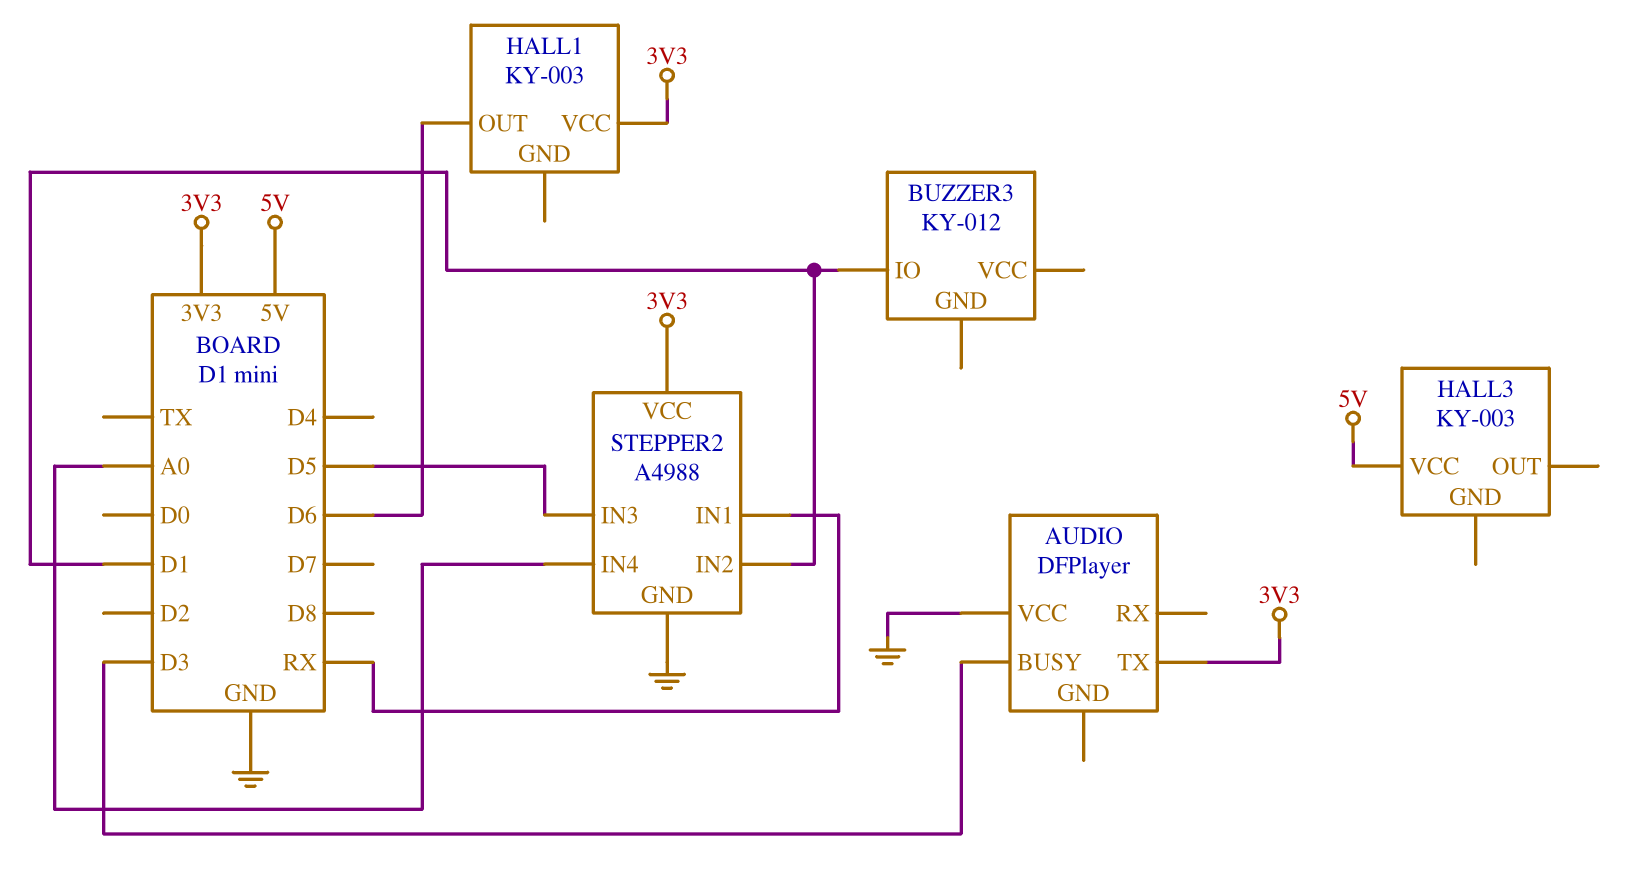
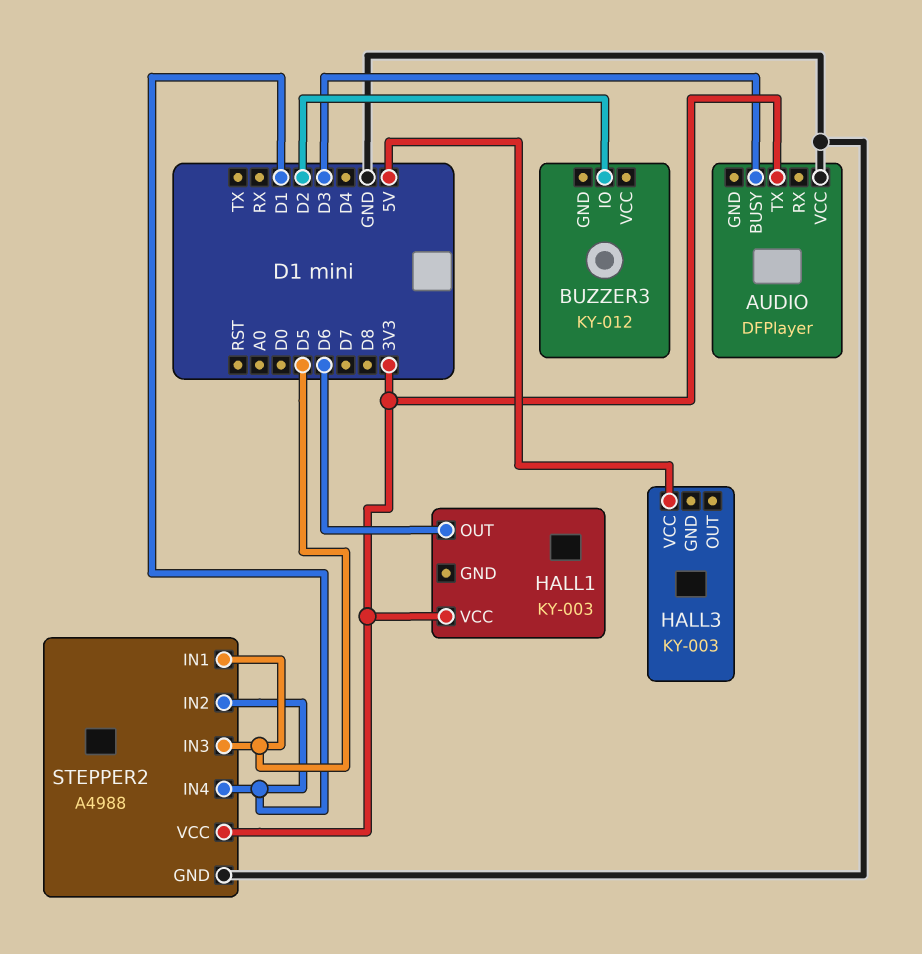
BUZZER3 pin IO: D1 -> D2
STEPPER2 pin IN1: RX -> D5
STEPPER2 pin IN4: A0 -> D1

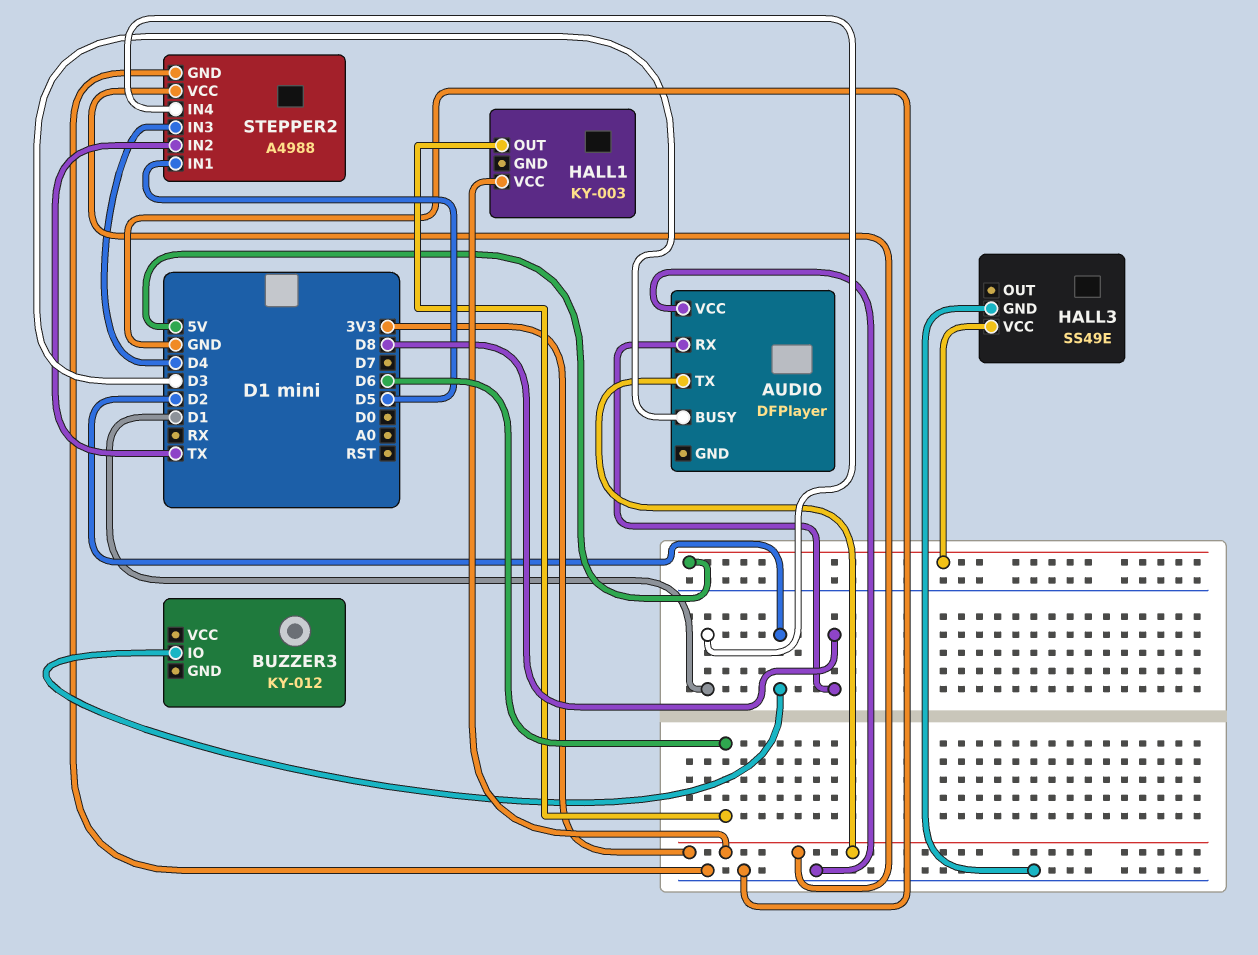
AUDIO pin RX: none -> D8
HALL3: KY-003 -> SS49E
HALL3 pin GND: none -> GND
STEPPER2 pin IN2: D1 -> TX
STEPPER2 pin IN3: D5 -> D4

